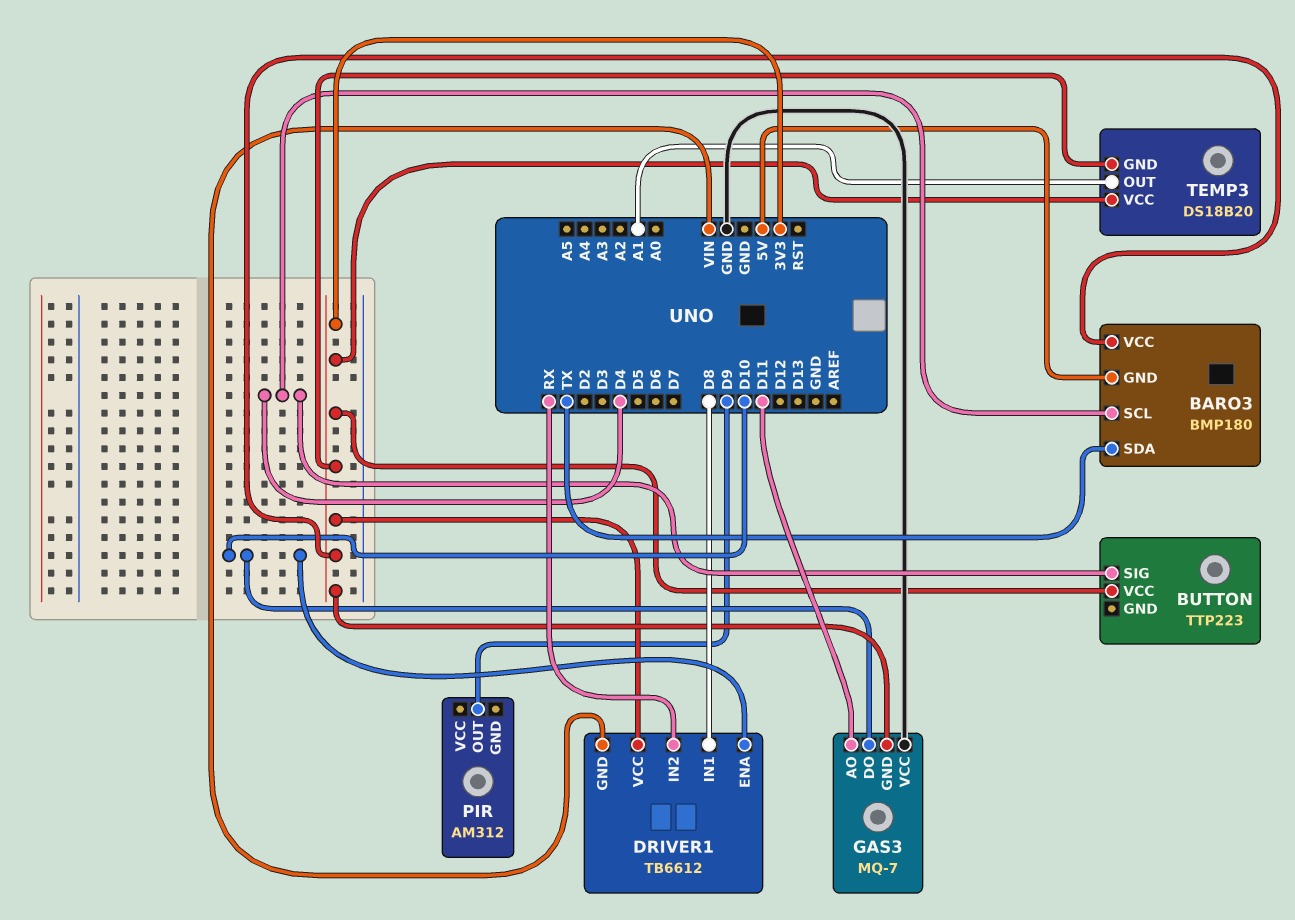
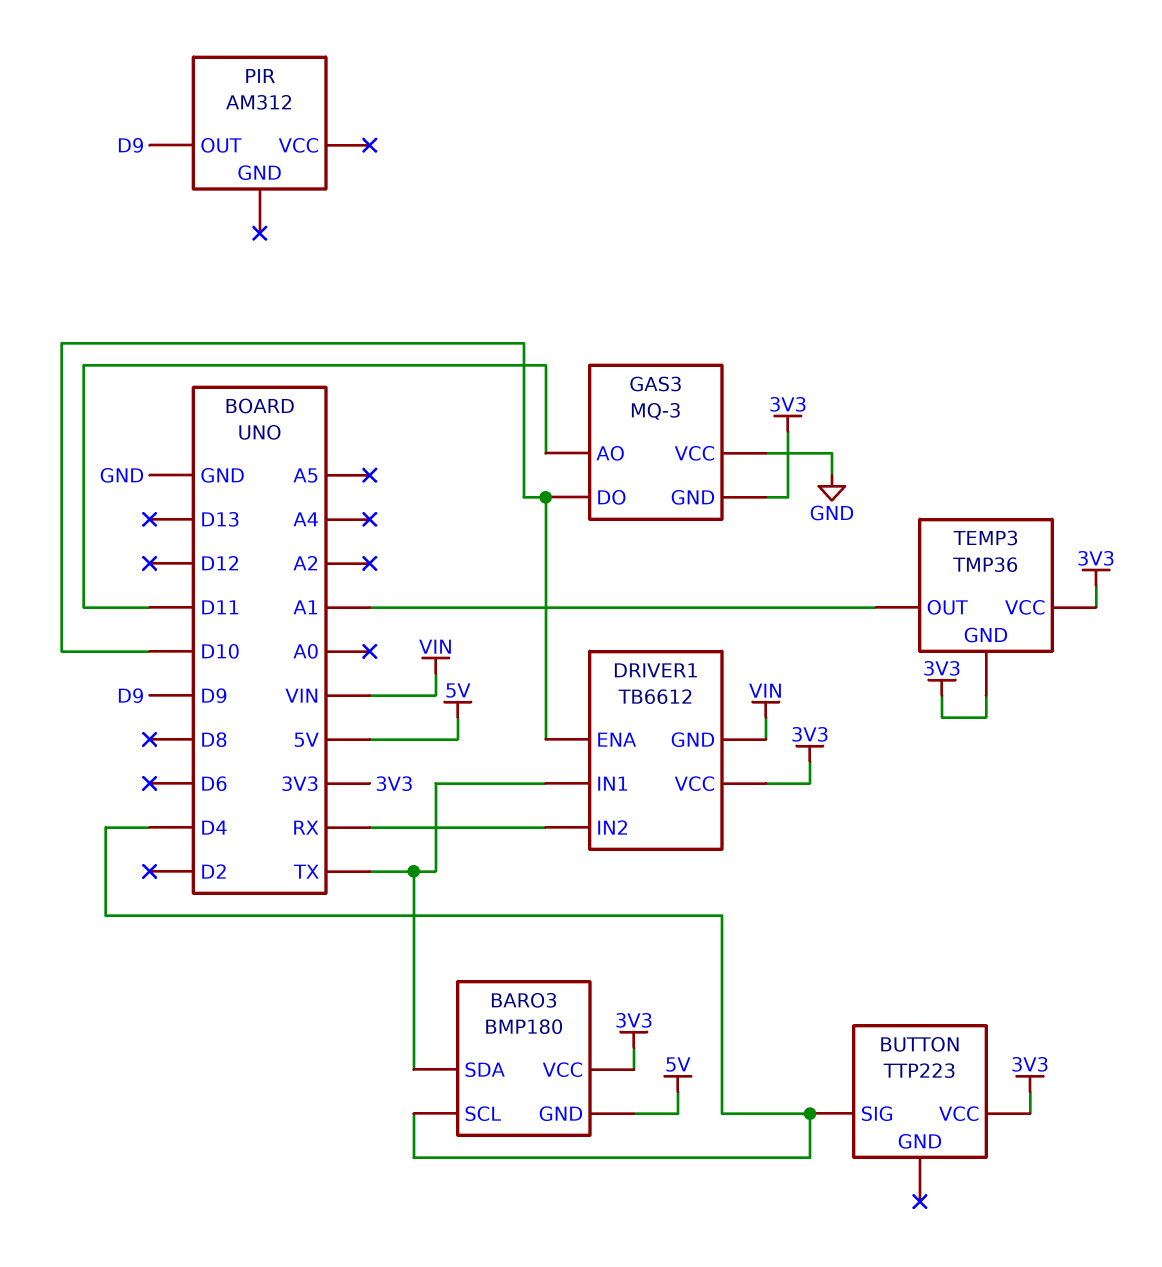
DRIVER1 pin IN1: D8 -> TX
GAS3: MQ-7 -> MQ-3
TEMP3: DS18B20 -> TMP36

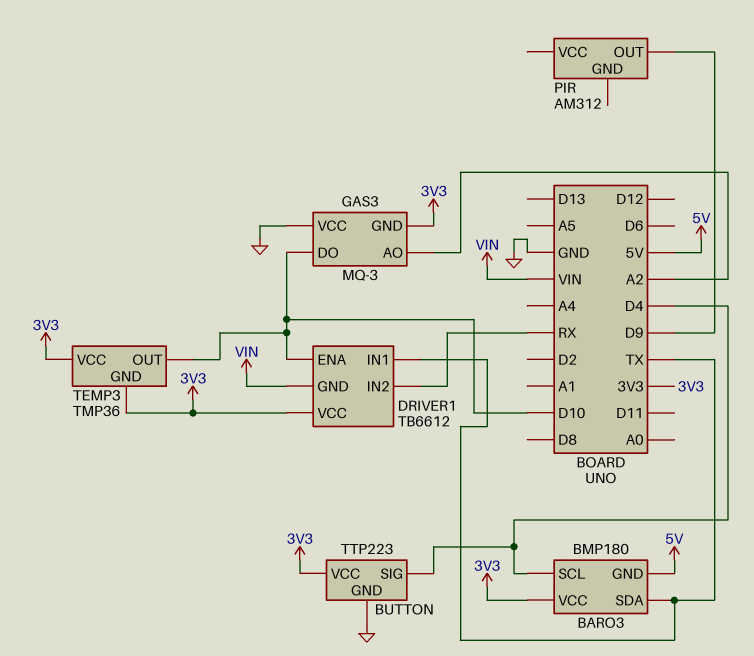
BUTTON pin GND: none -> GND
GAS3 pin AO: D11 -> A2
TEMP3 pin OUT: A1 -> D10

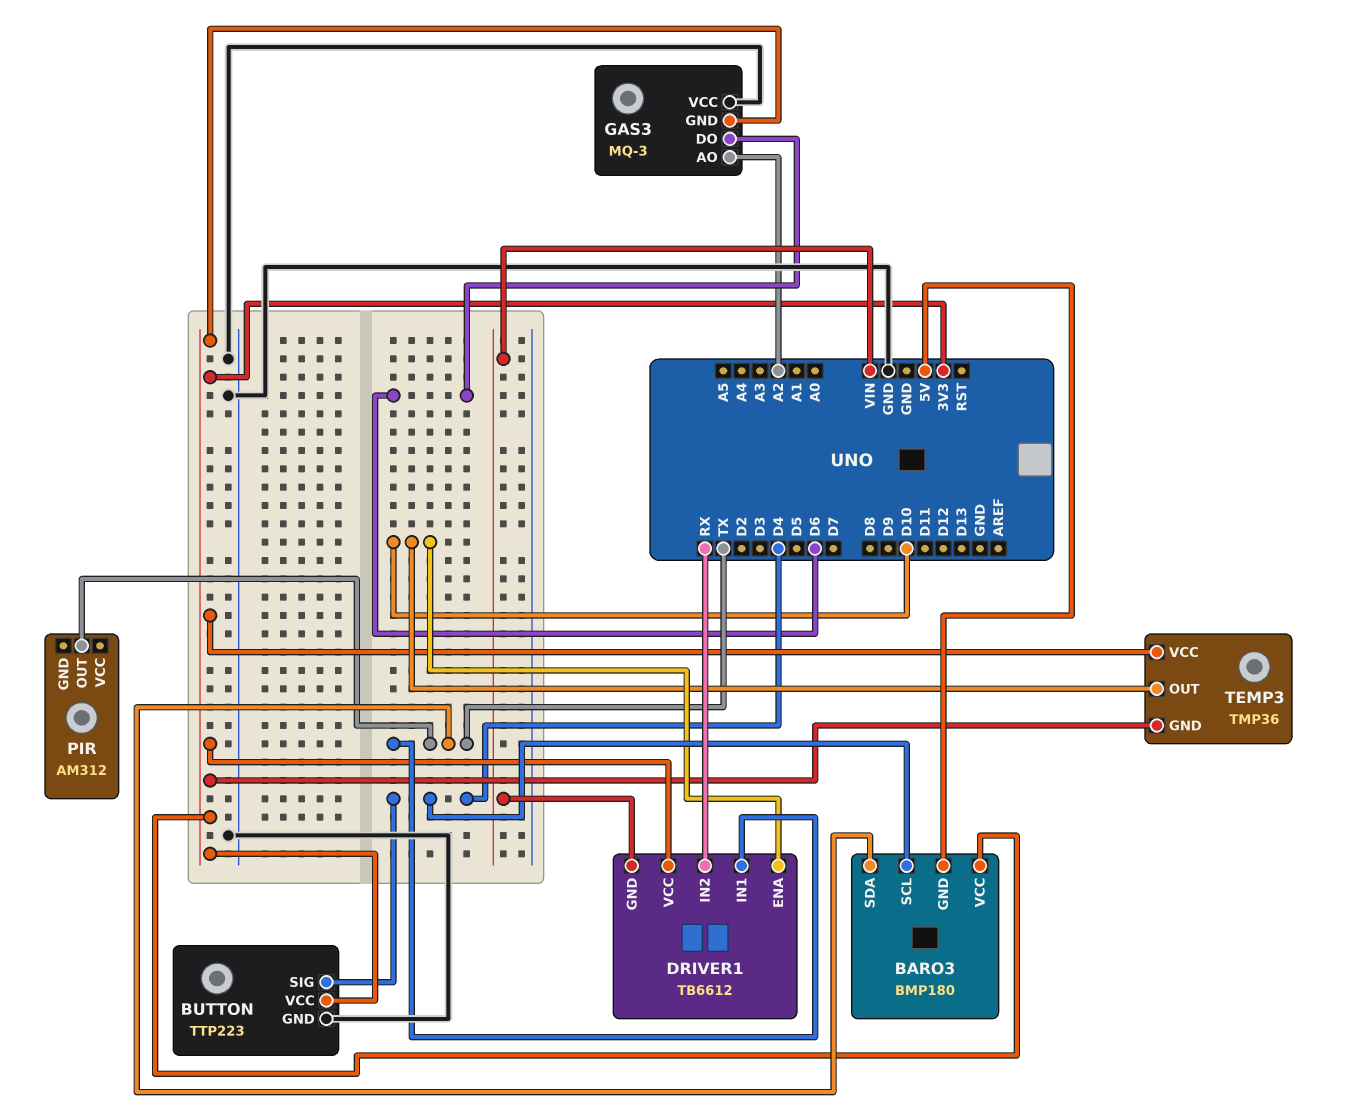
GAS3 pin DO: D10 -> D6
PIR pin OUT: D9 -> TX

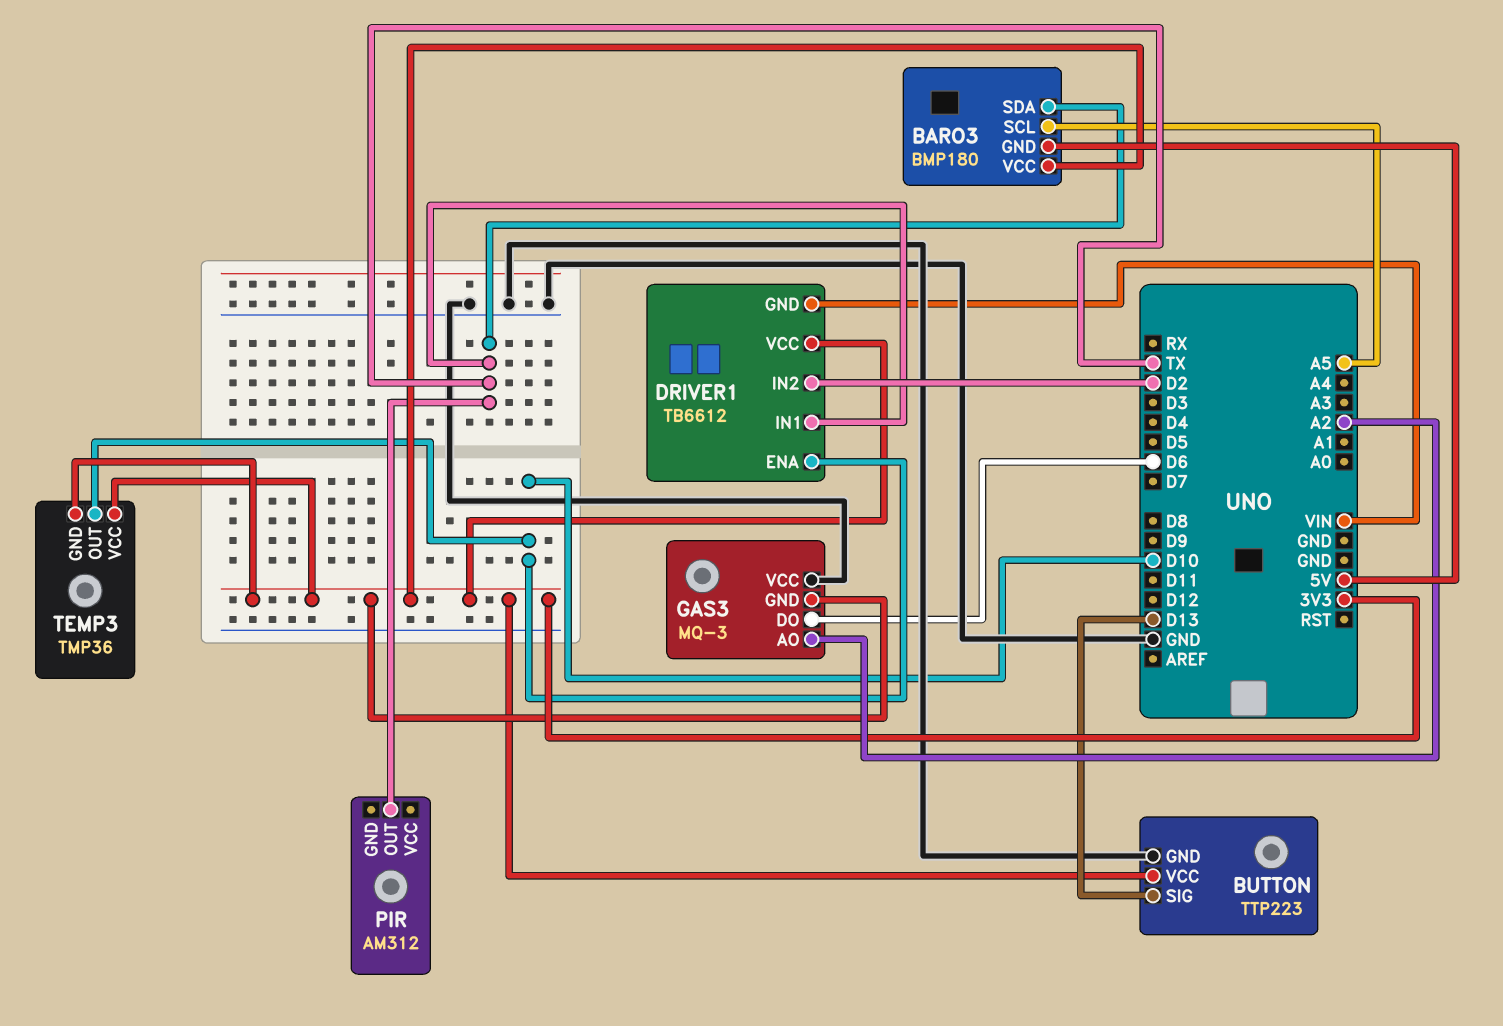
BARO3 pin SCL: D4 -> A5
BUTTON pin SIG: D4 -> D13
DRIVER1 pin IN2: RX -> D2

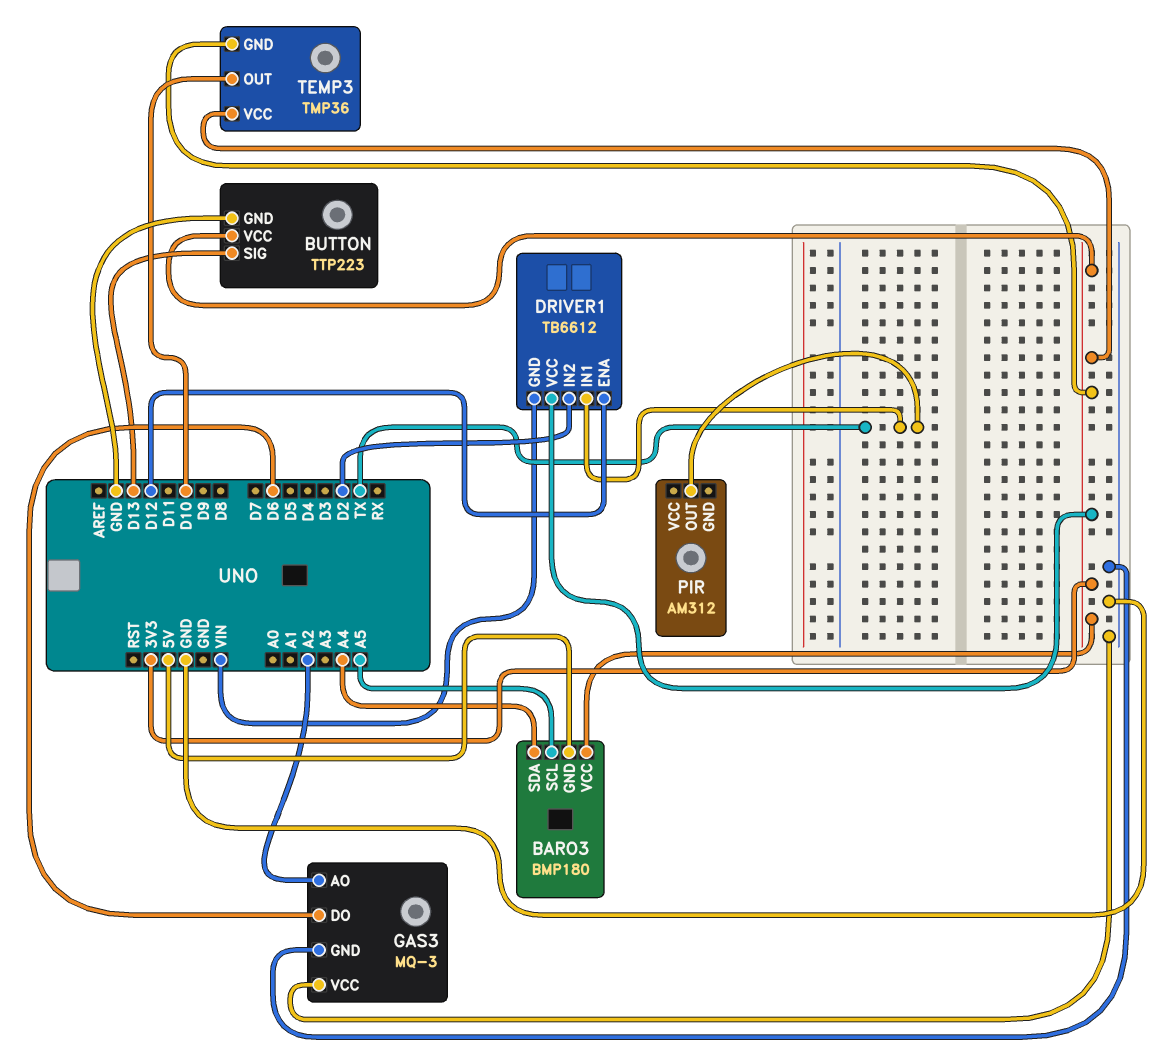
BARO3 pin SDA: TX -> A4
DRIVER1 pin ENA: D10 -> D12
GAS3 pin GND: 3V3 -> GND

